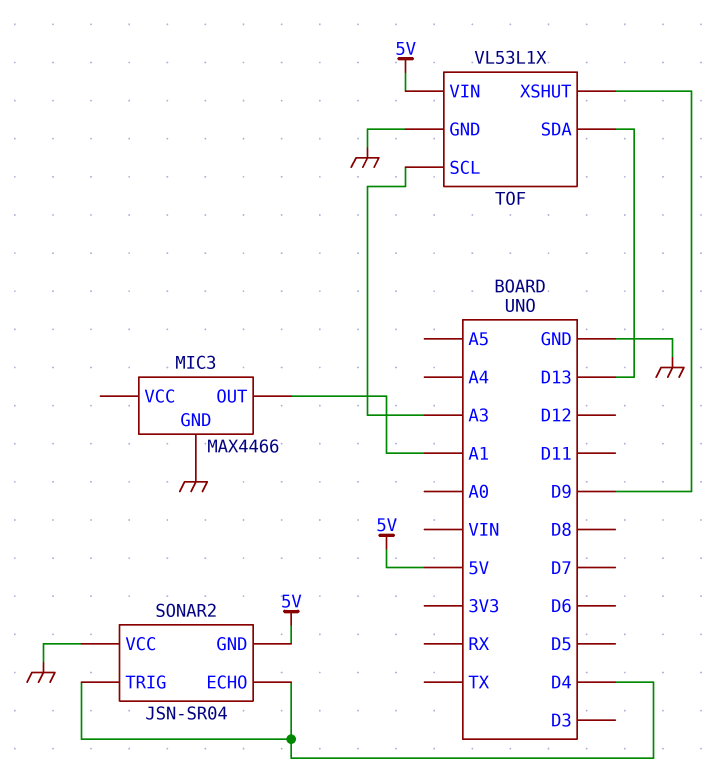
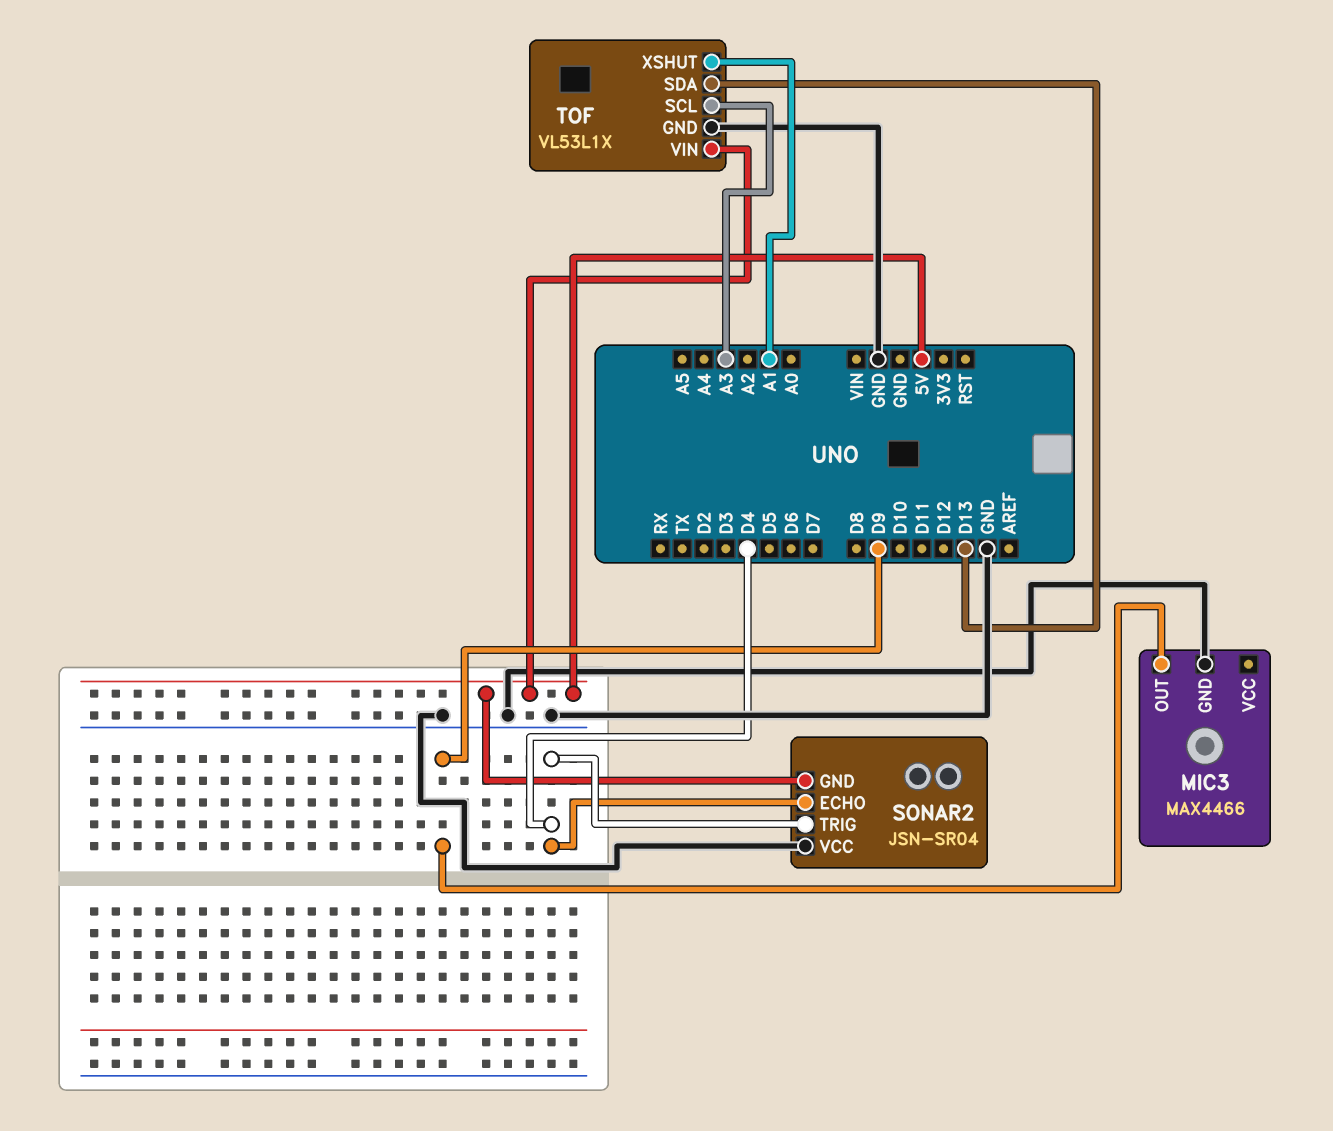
MIC3 pin OUT: A1 -> D9
TOF pin XSHUT: D9 -> A1

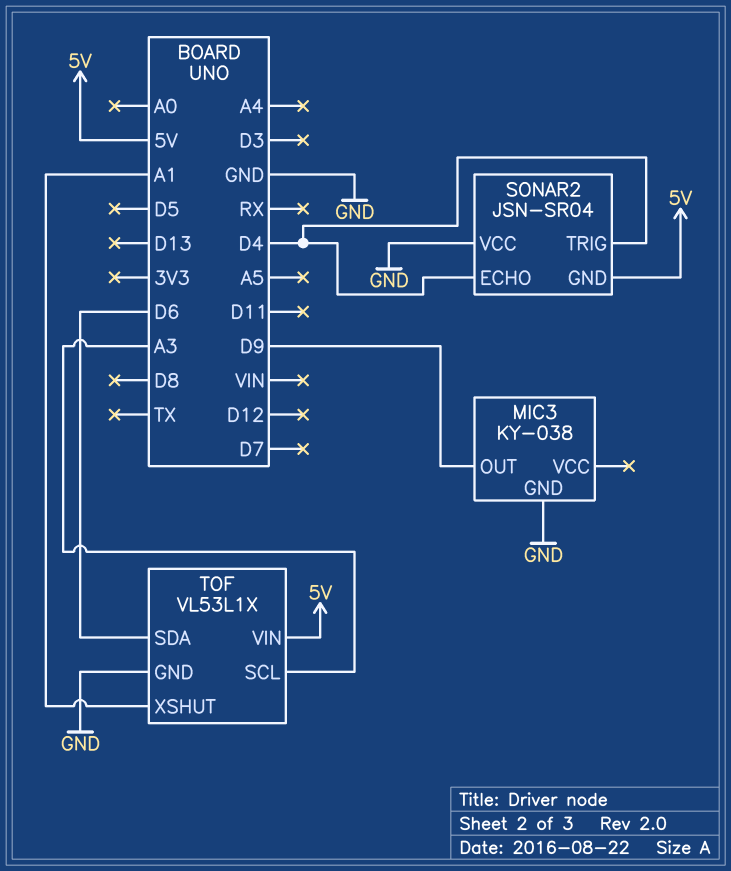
MIC3: MAX4466 -> KY-038
TOF pin SDA: D13 -> D6

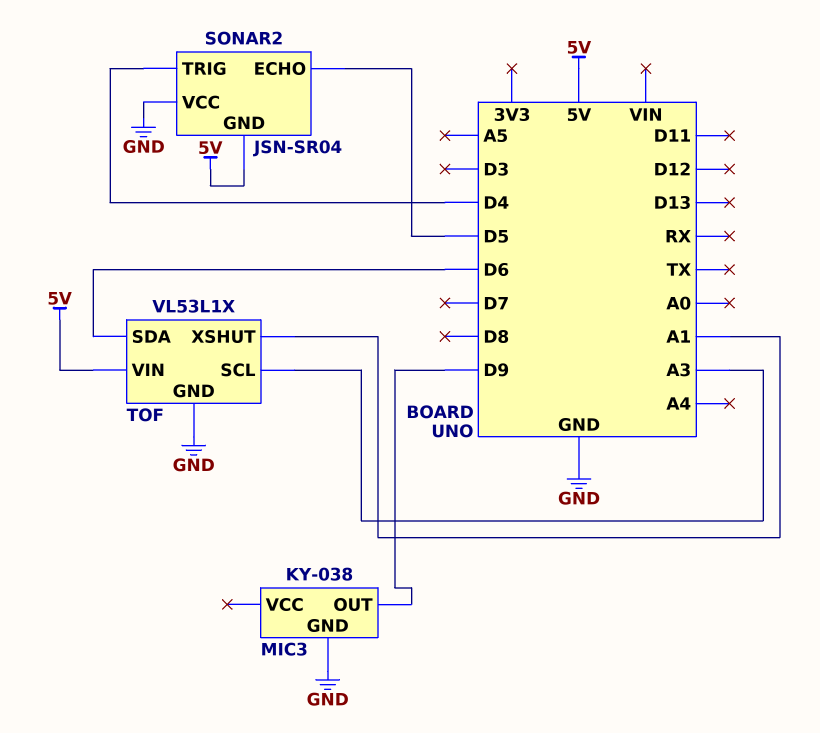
SONAR2 pin ECHO: D4 -> D5

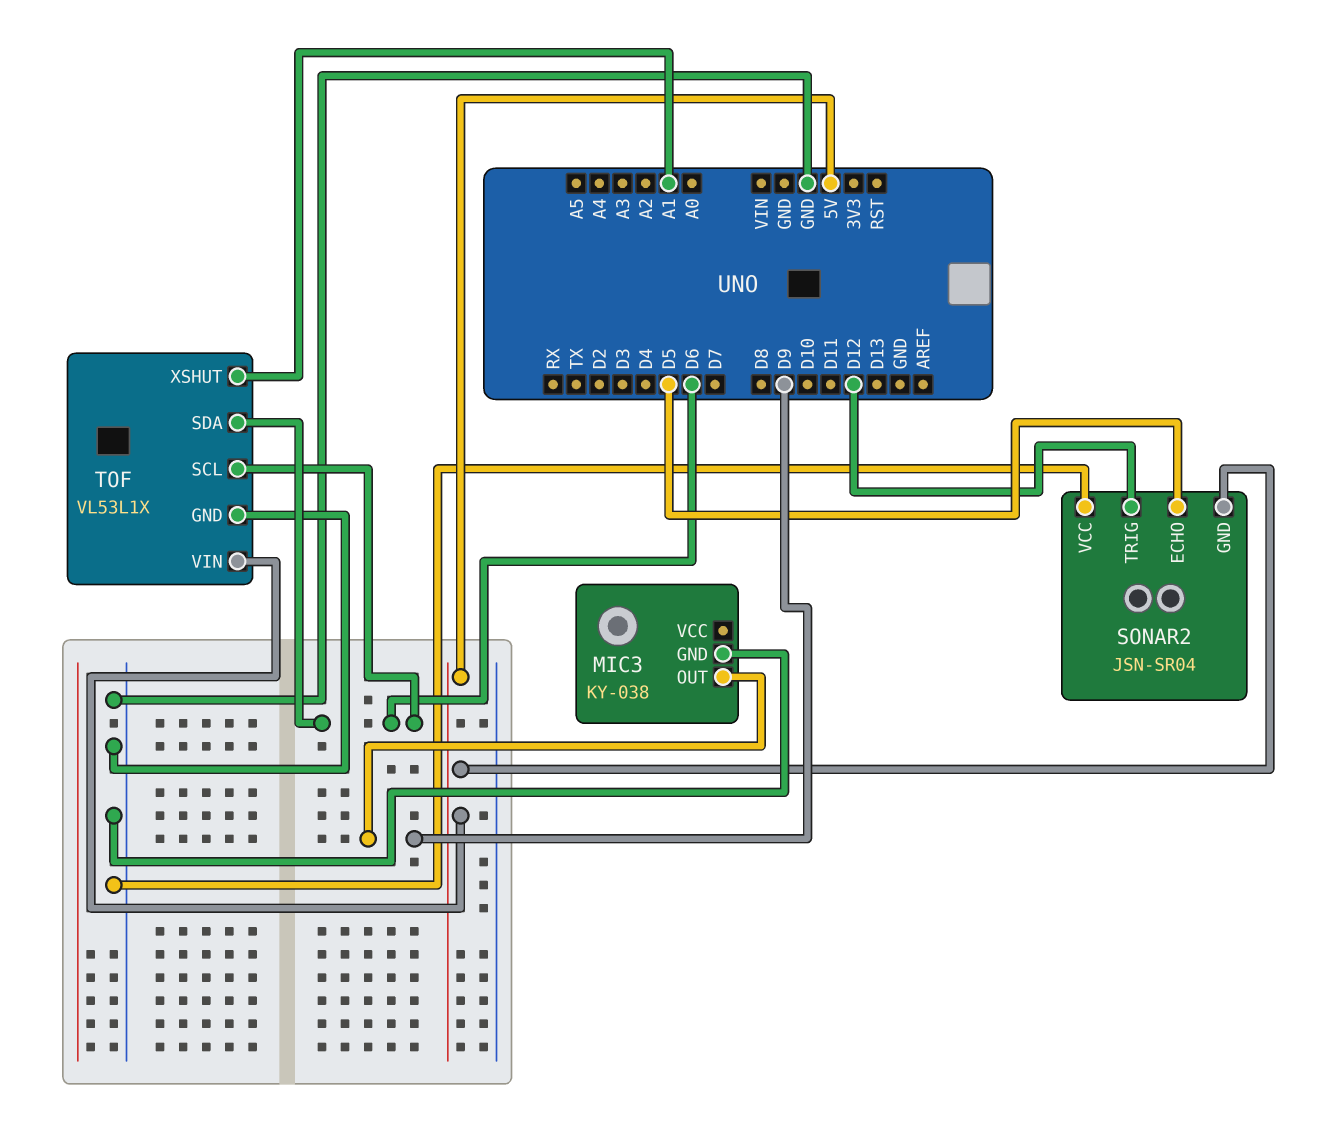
SONAR2 pin TRIG: D4 -> D12
TOF pin SCL: A3 -> D6

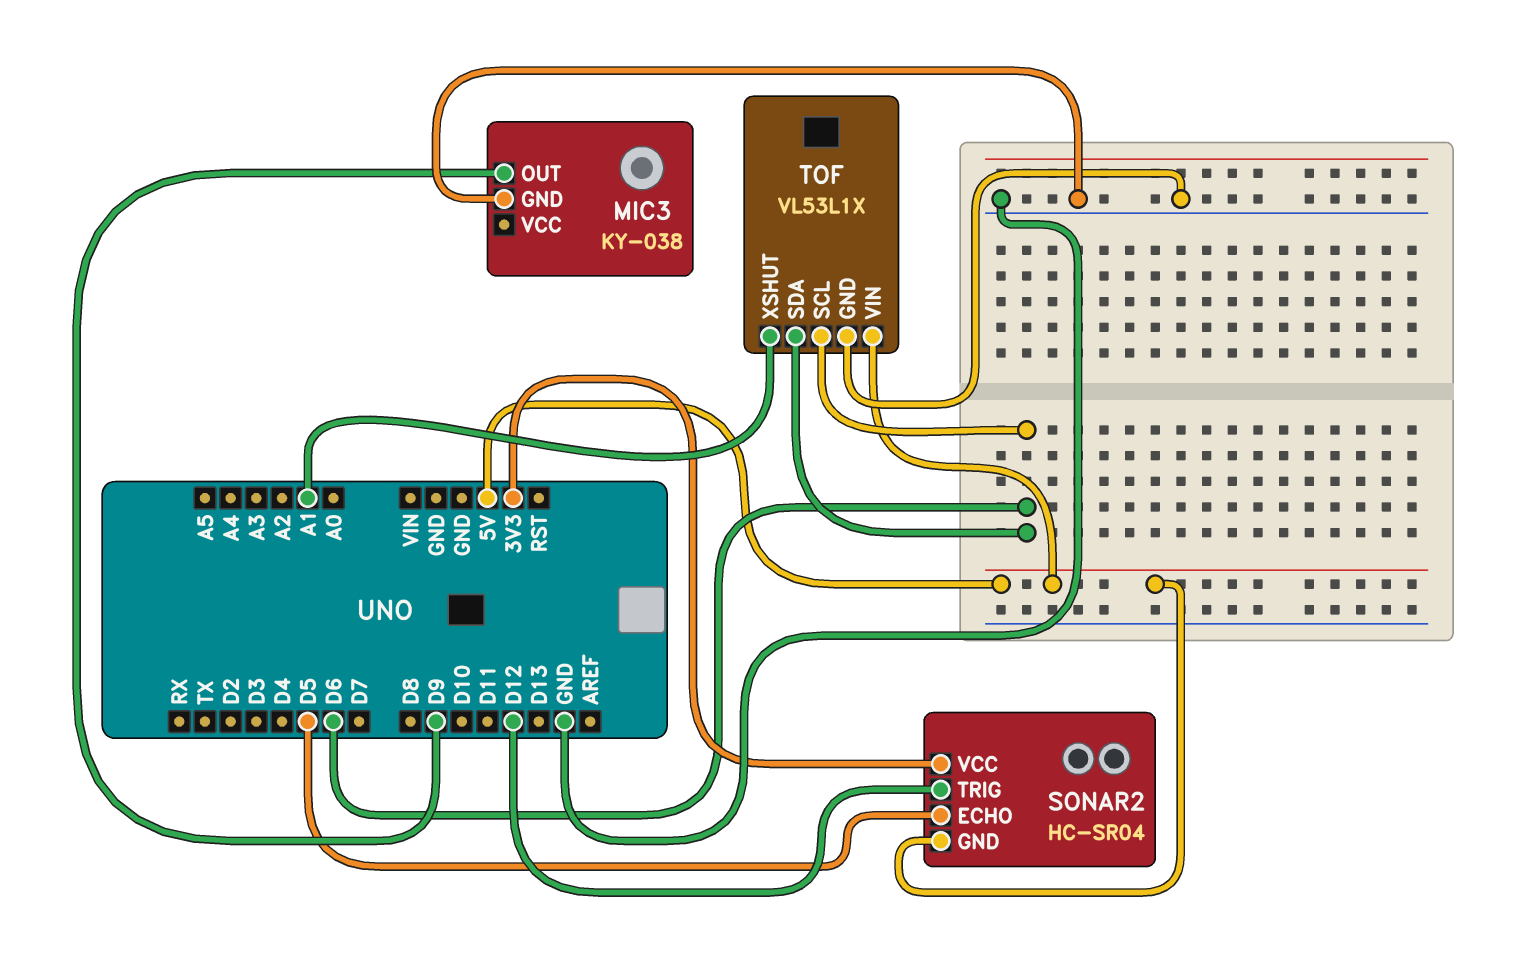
SONAR2: JSN-SR04 -> HC-SR04
SONAR2 pin VCC: GND -> 3V3

